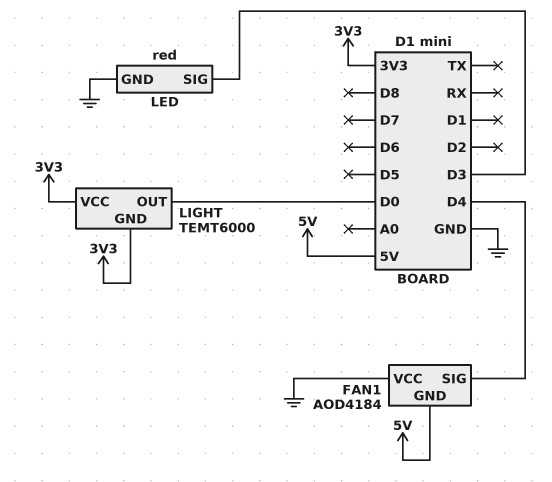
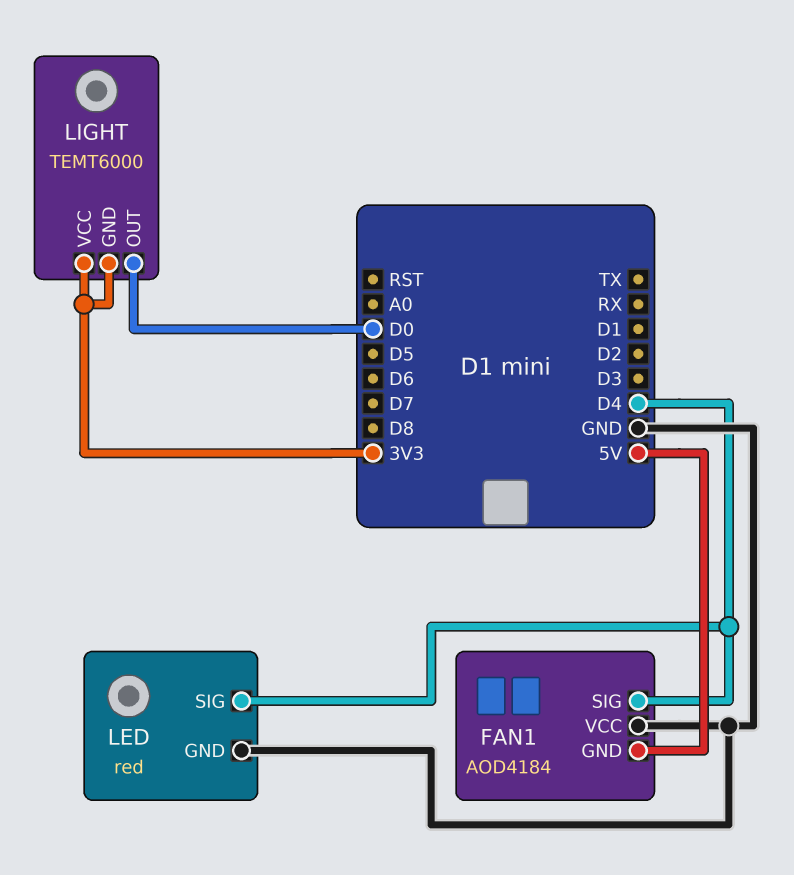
LED pin SIG: D3 -> D4

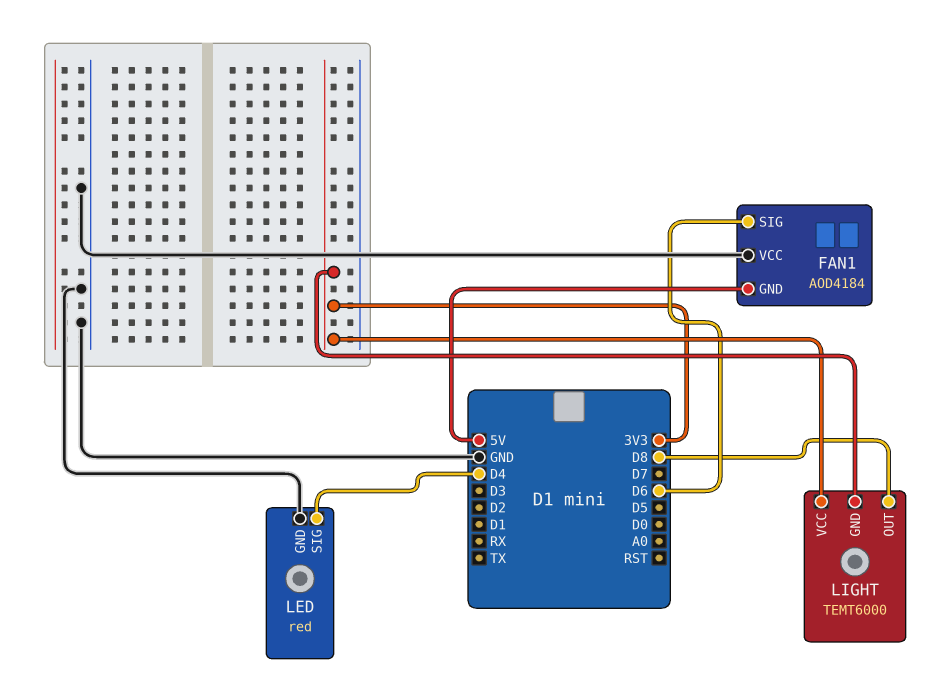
FAN1 pin SIG: D4 -> D6
LIGHT pin OUT: D0 -> D8

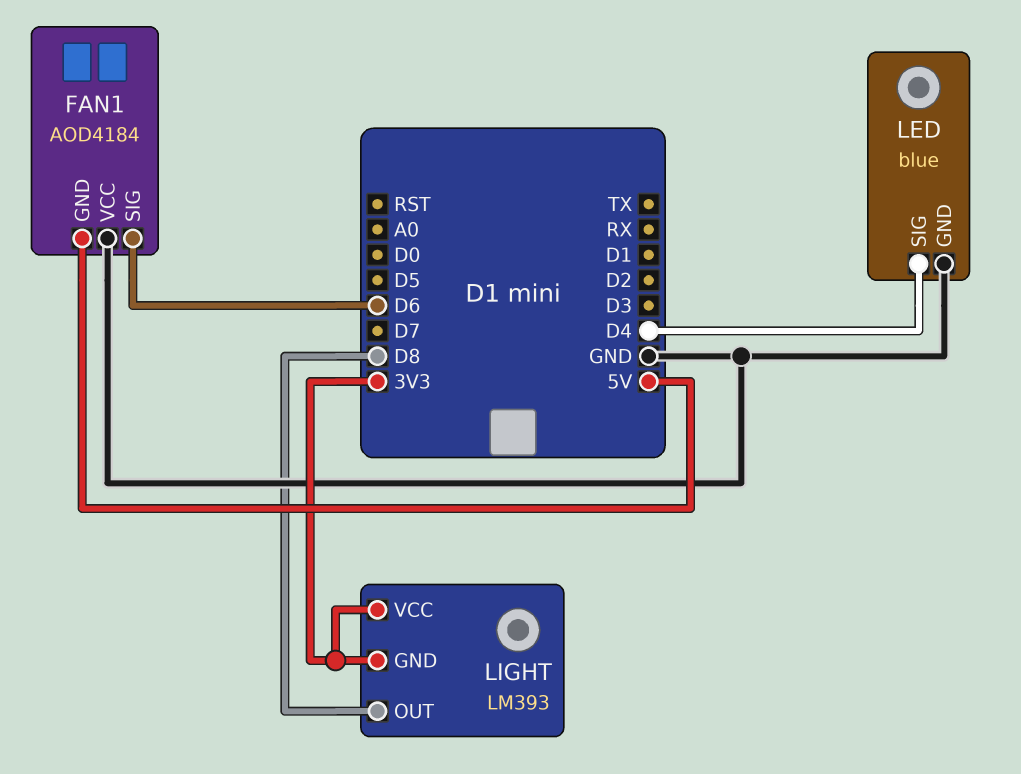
LED: red -> blue
LIGHT: TEMT6000 -> LM393

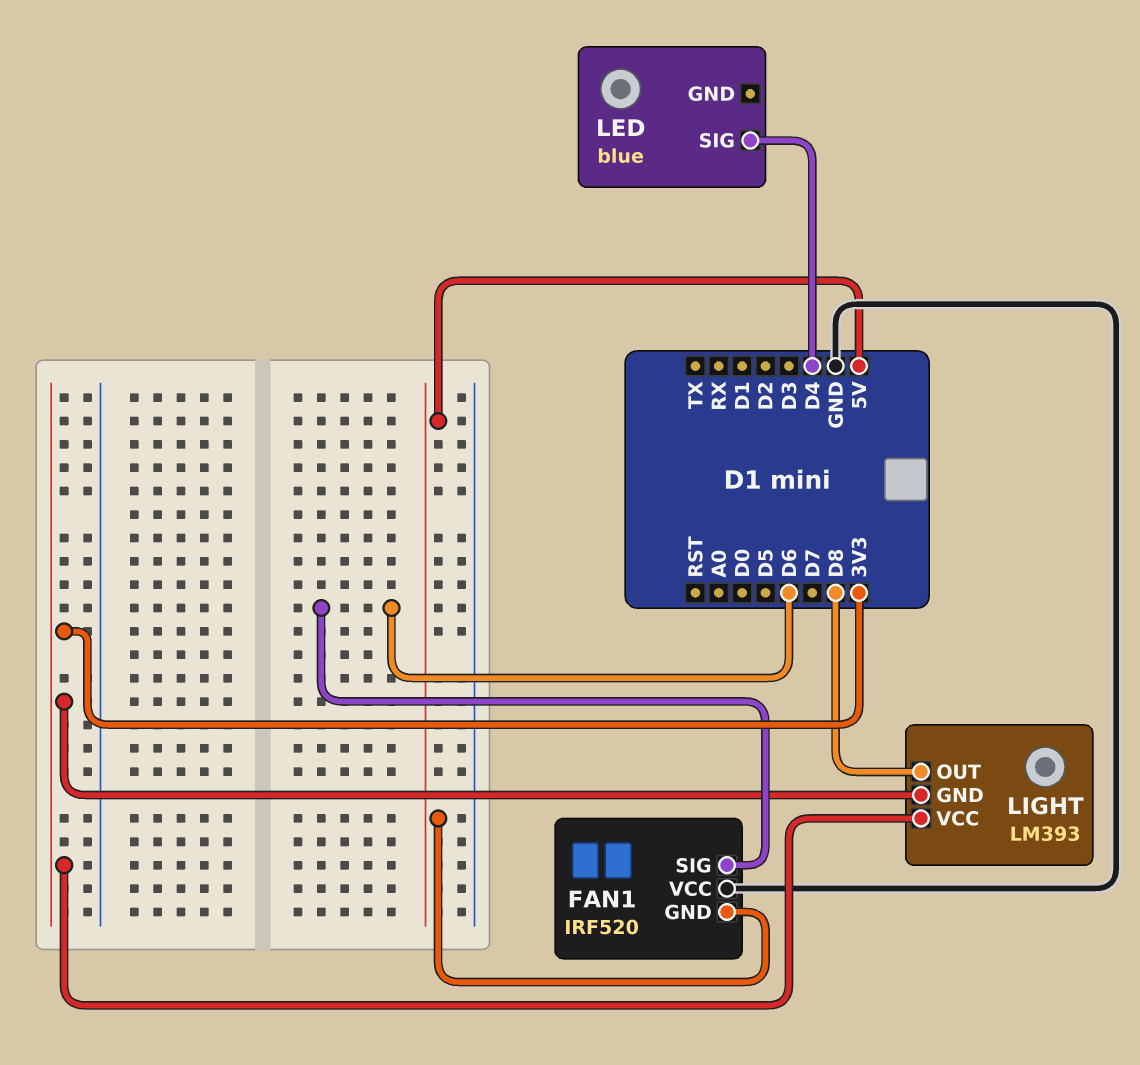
FAN1: AOD4184 -> IRF520
LED pin GND: GND -> none

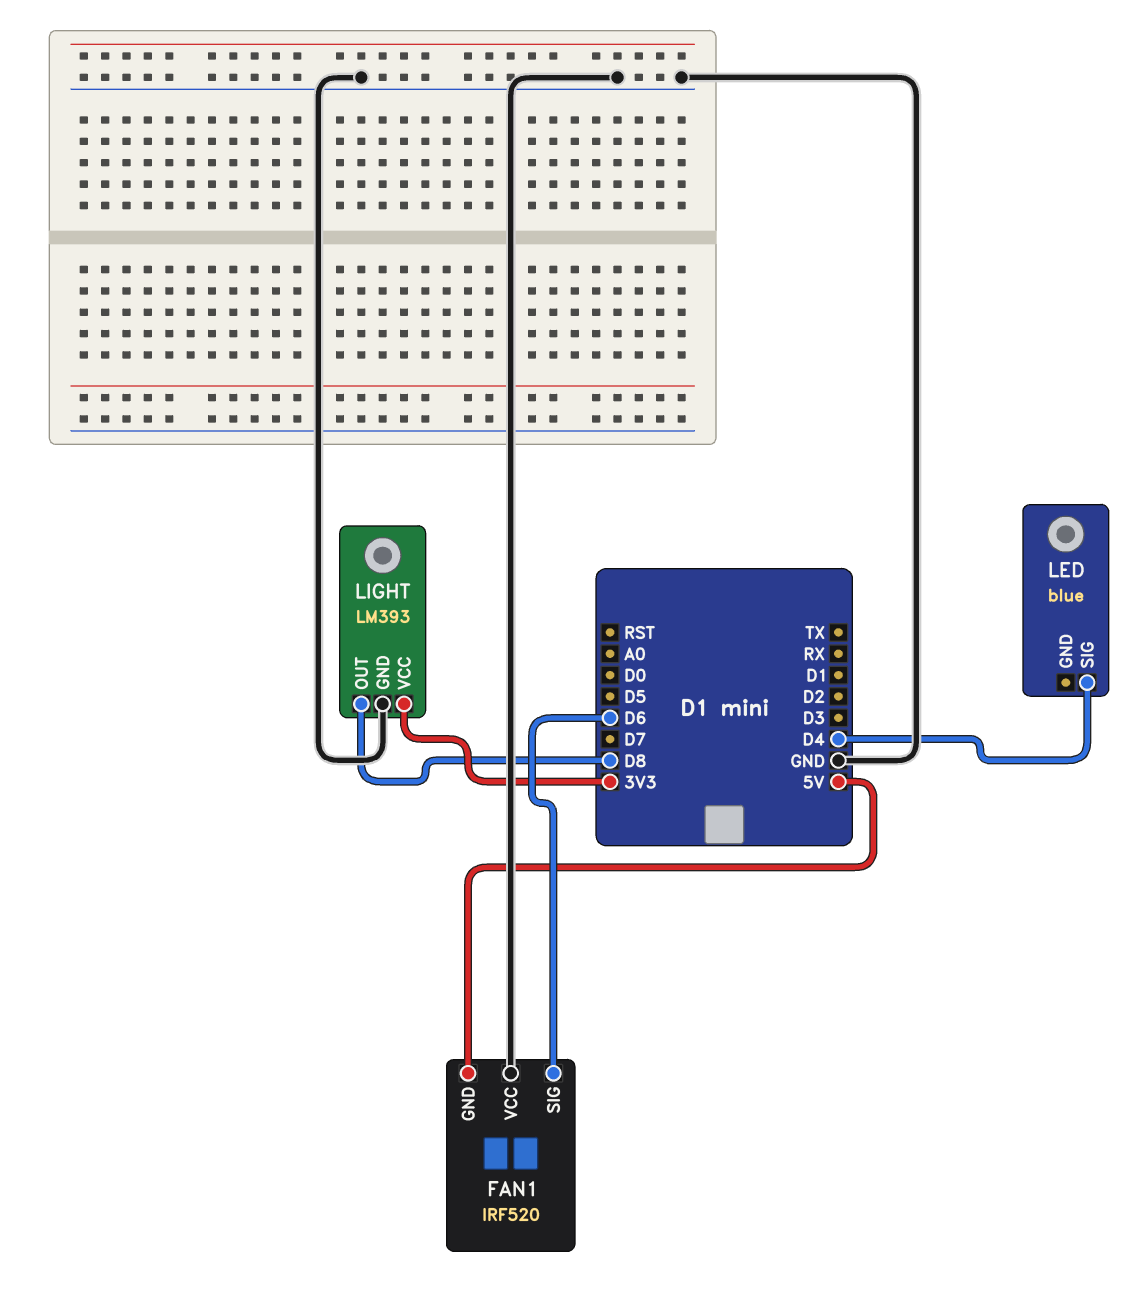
LIGHT pin GND: 3V3 -> GND

